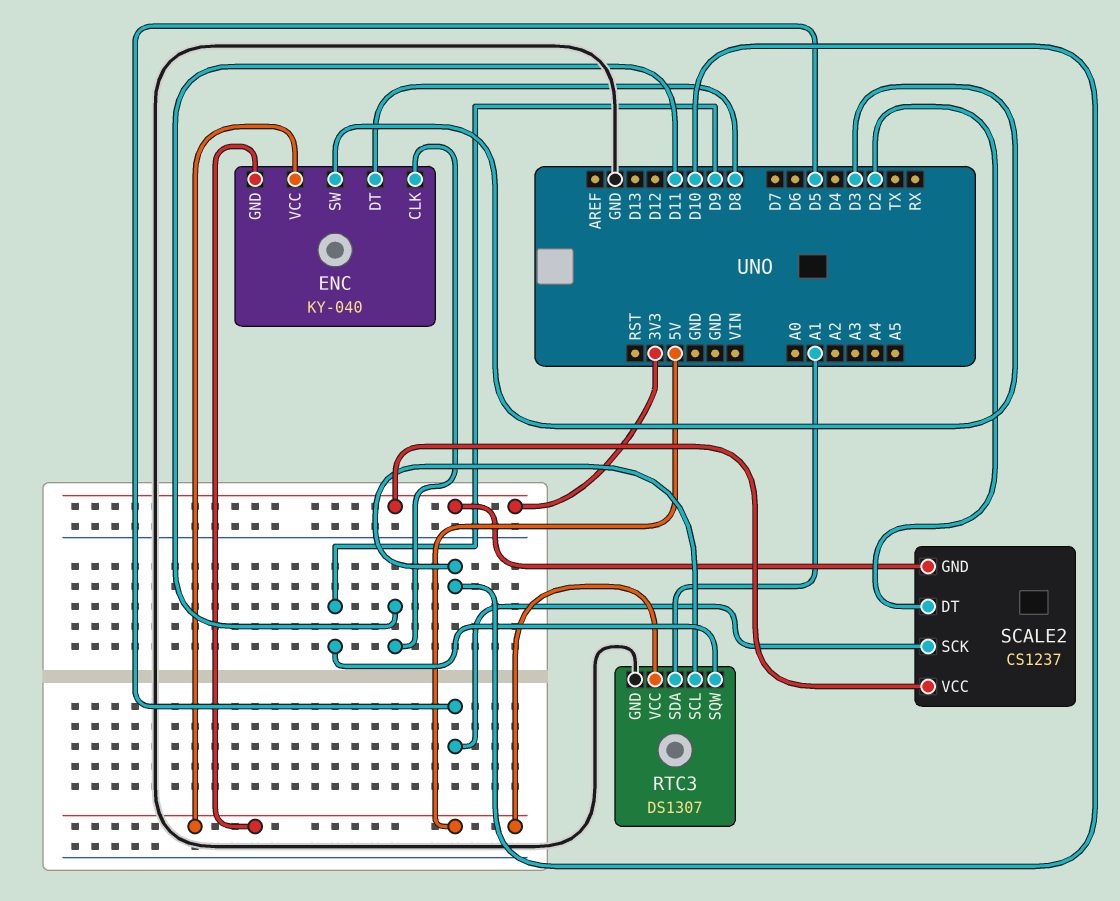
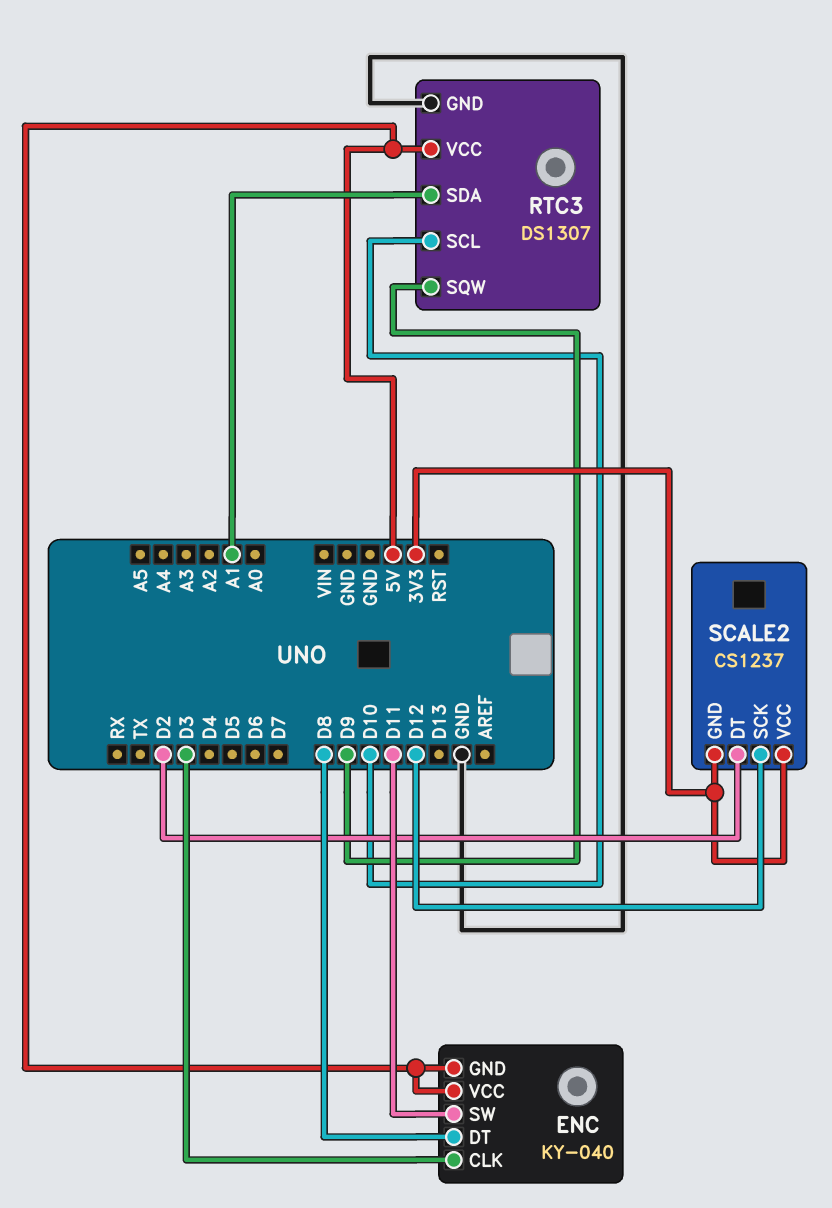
ENC pin CLK: D11 -> D3
ENC pin SW: D3 -> D11
SCALE2 pin SCK: D5 -> D12

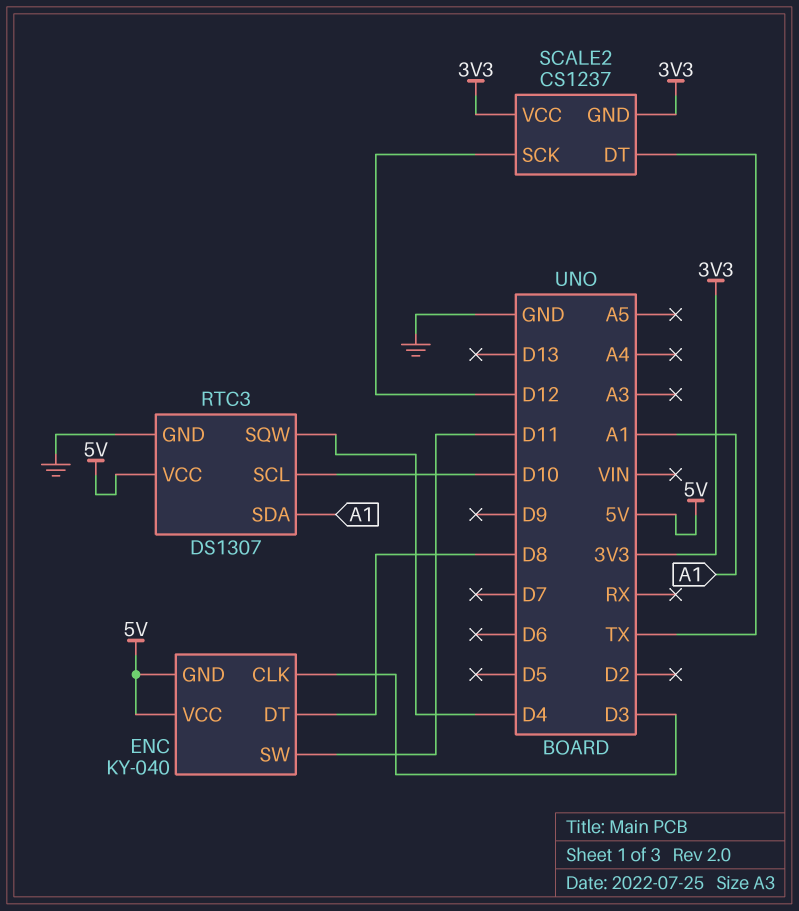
RTC3 pin SQW: D9 -> D4
SCALE2 pin DT: D2 -> TX

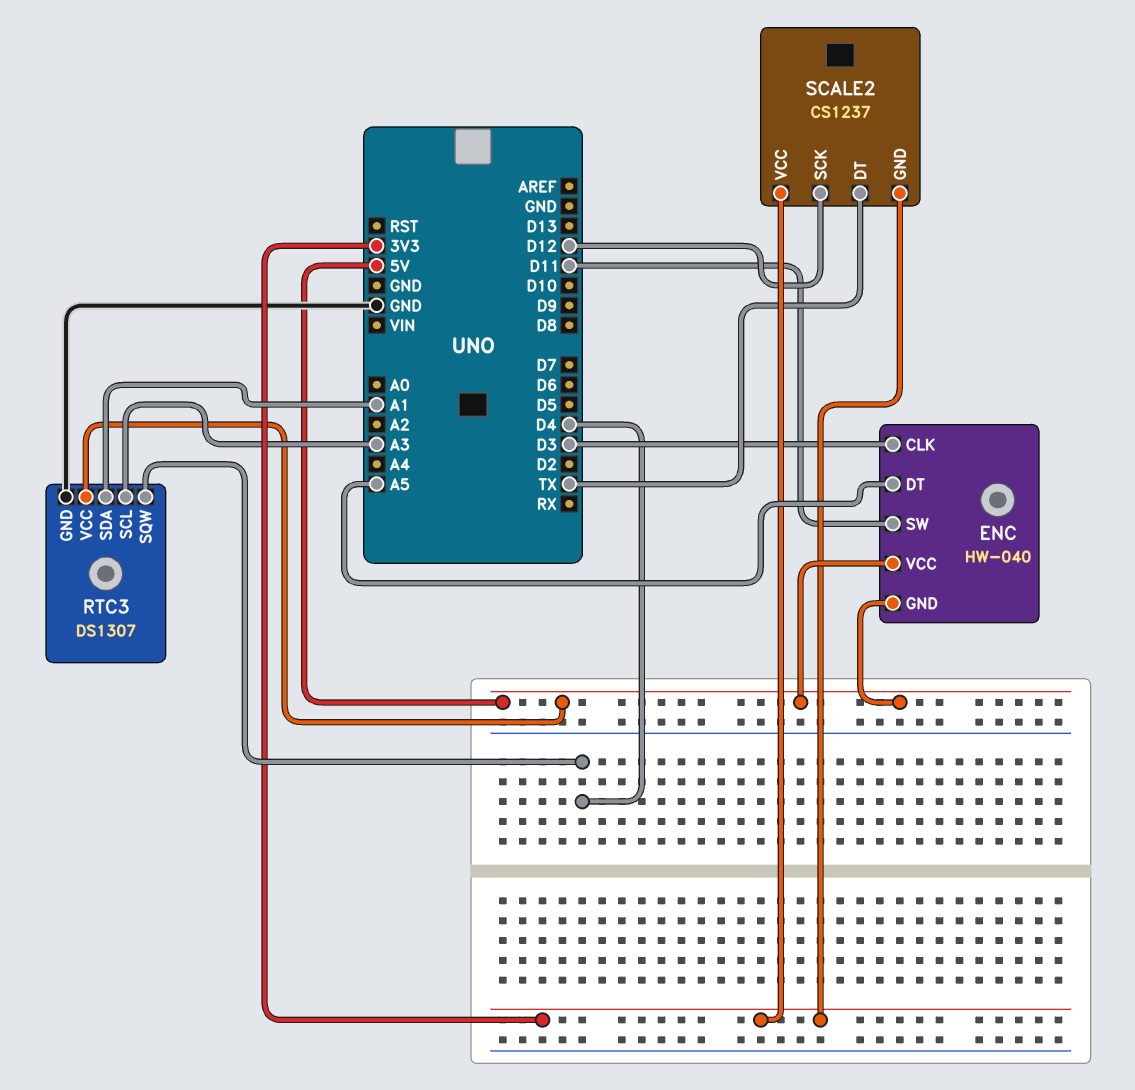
ENC: KY-040 -> HW-040
ENC pin DT: D8 -> A5
RTC3 pin SCL: D10 -> A3

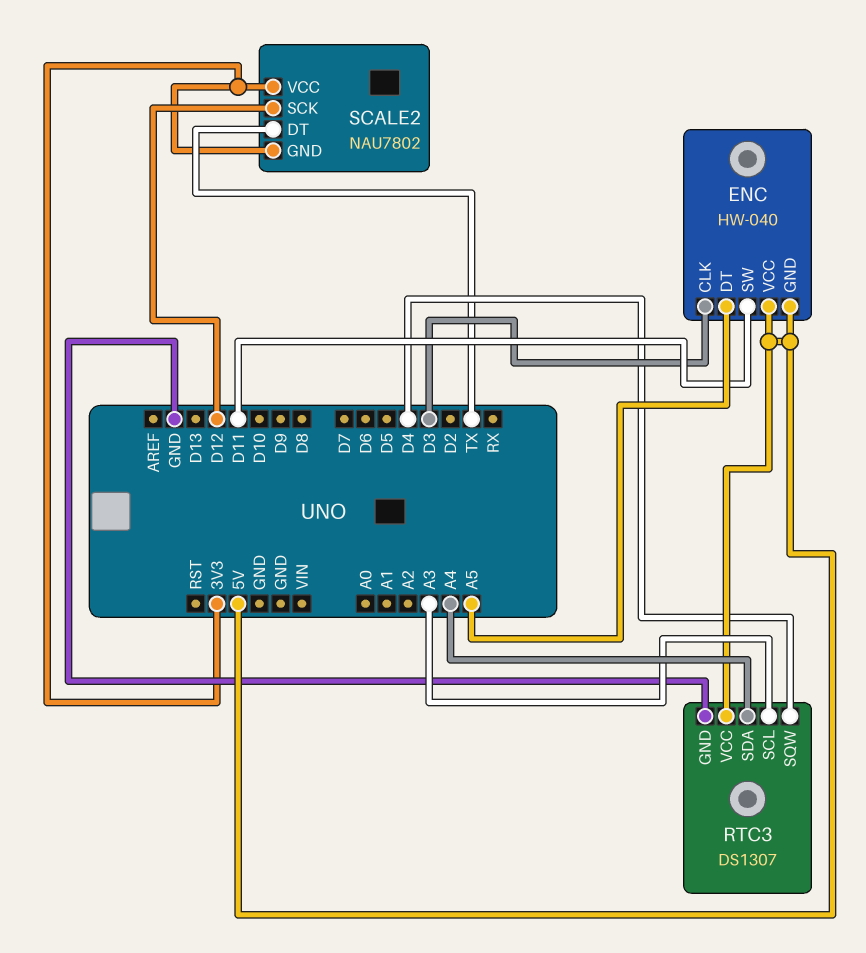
RTC3 pin SDA: A1 -> A4
SCALE2: CS1237 -> NAU7802

